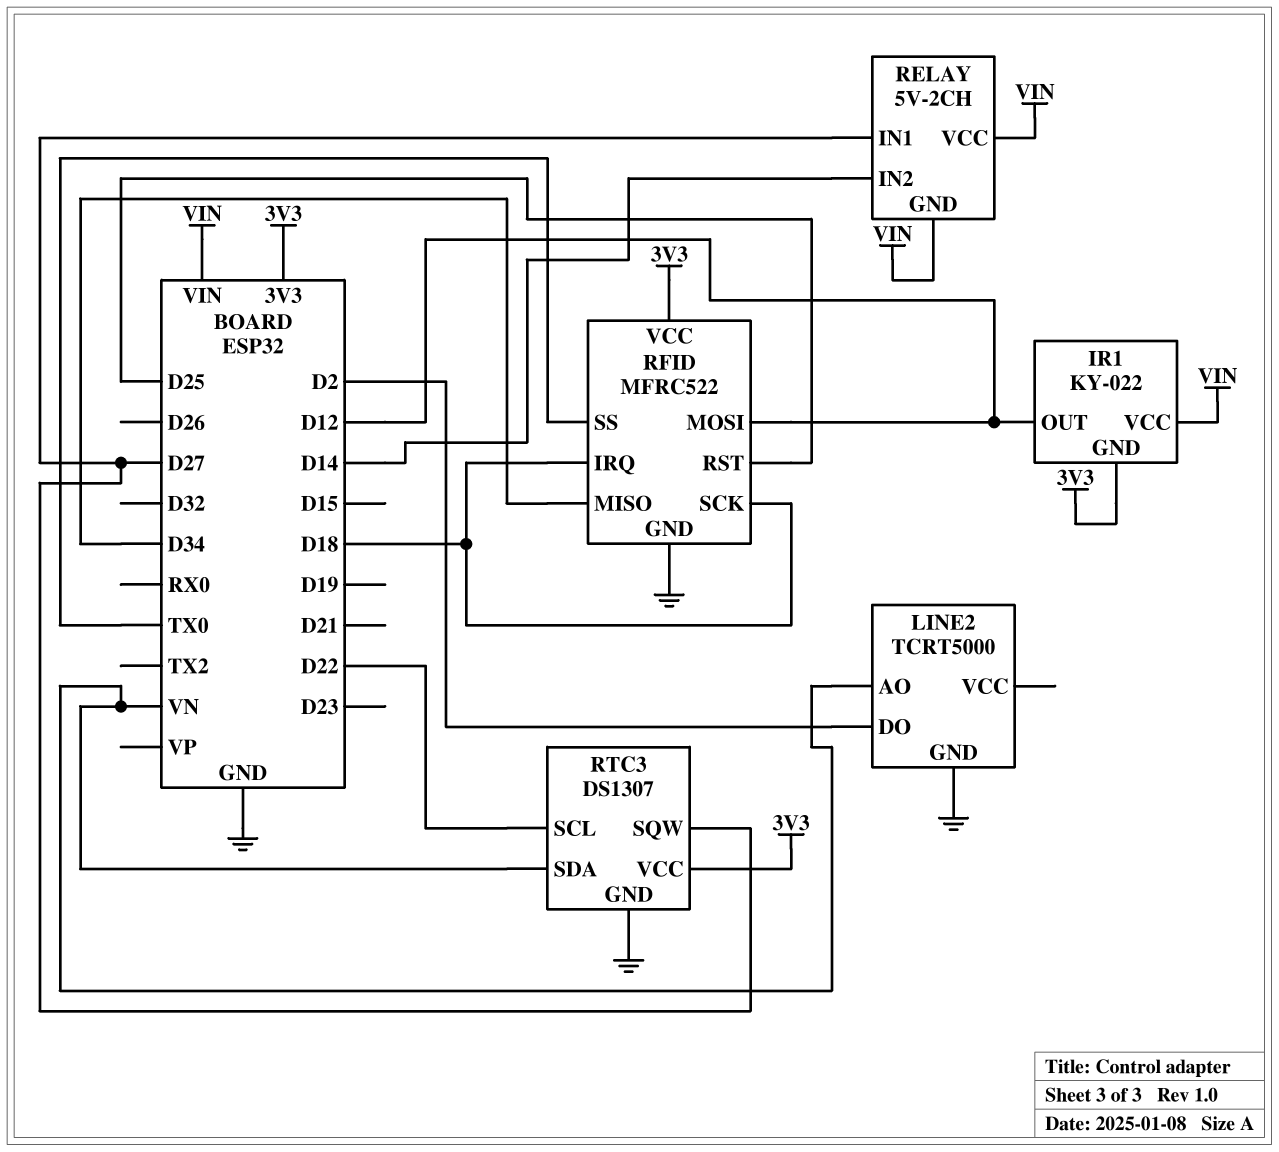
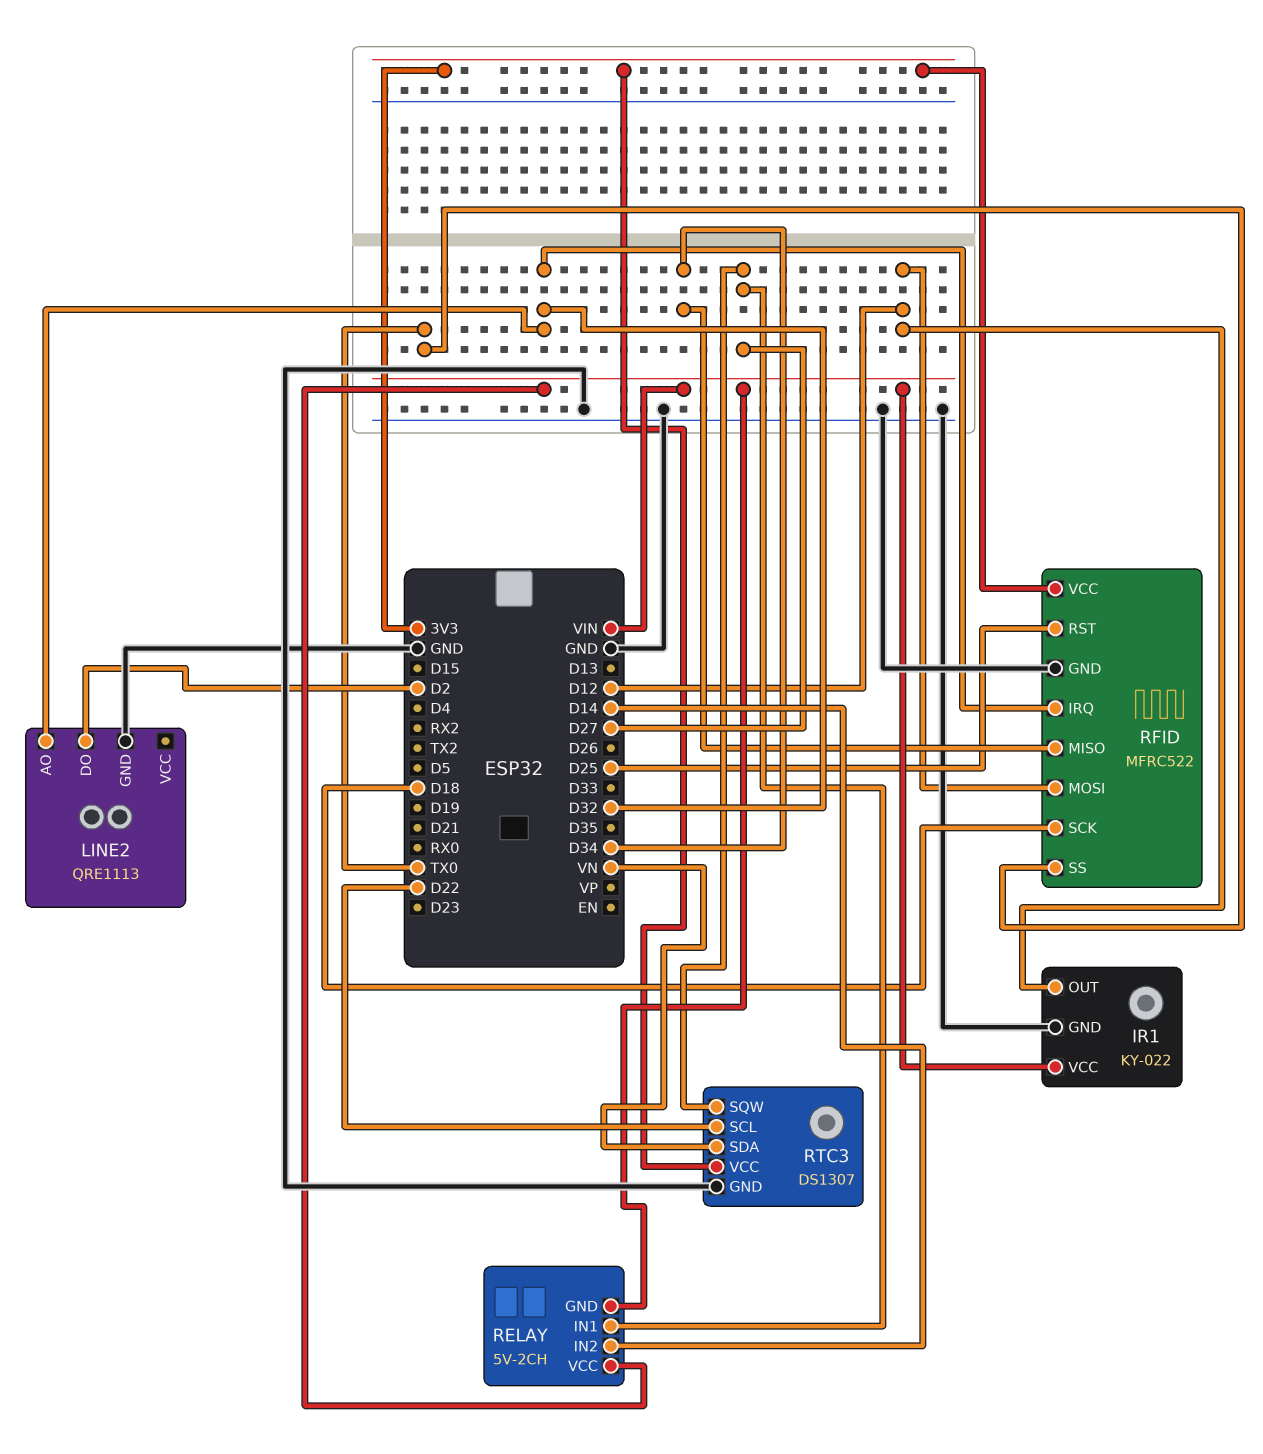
IR1 pin GND: 3V3 -> GND
LINE2: TCRT5000 -> QRE1113
LINE2 pin AO: VN -> D32
RFID pin IRQ: D18 -> D32

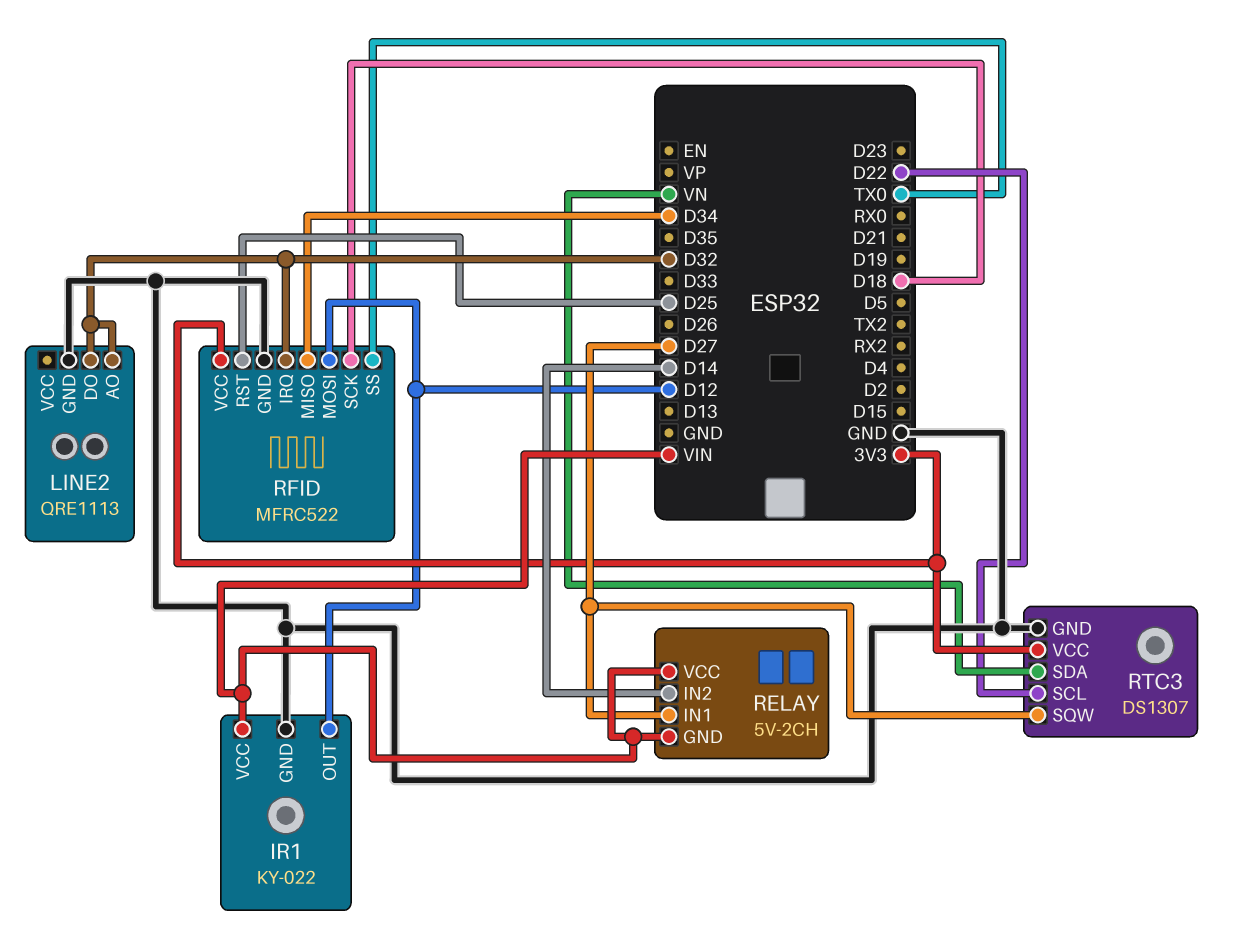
LINE2 pin DO: D2 -> D32

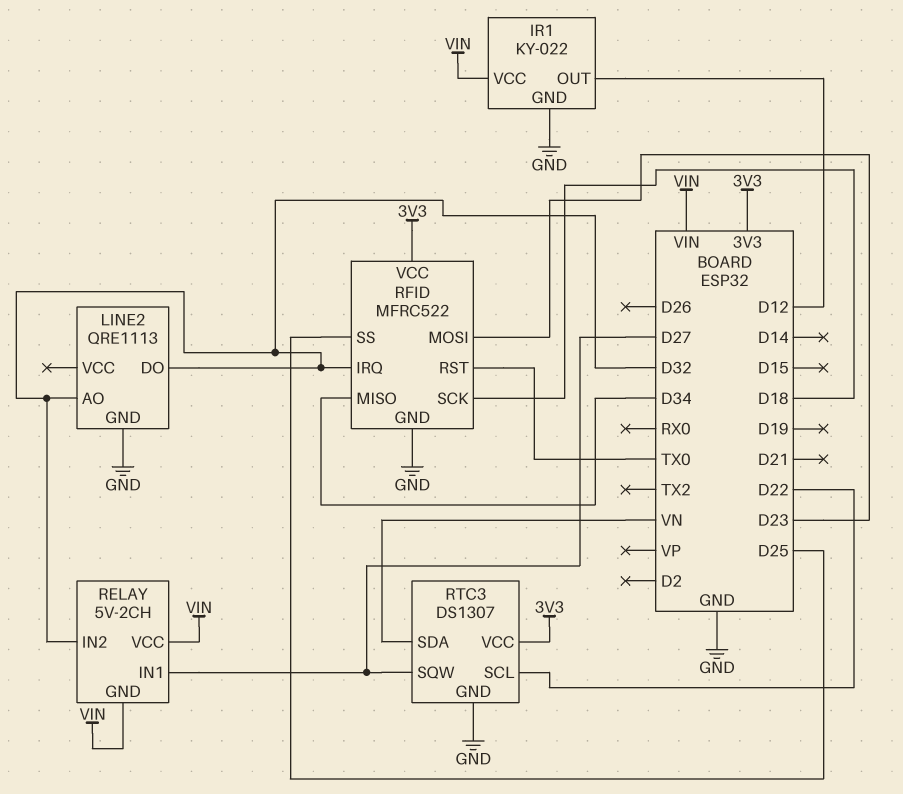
RELAY pin IN2: D14 -> D32
RFID pin MOSI: D12 -> D23
RFID pin RST: D25 -> TX0
RFID pin SS: TX0 -> D25

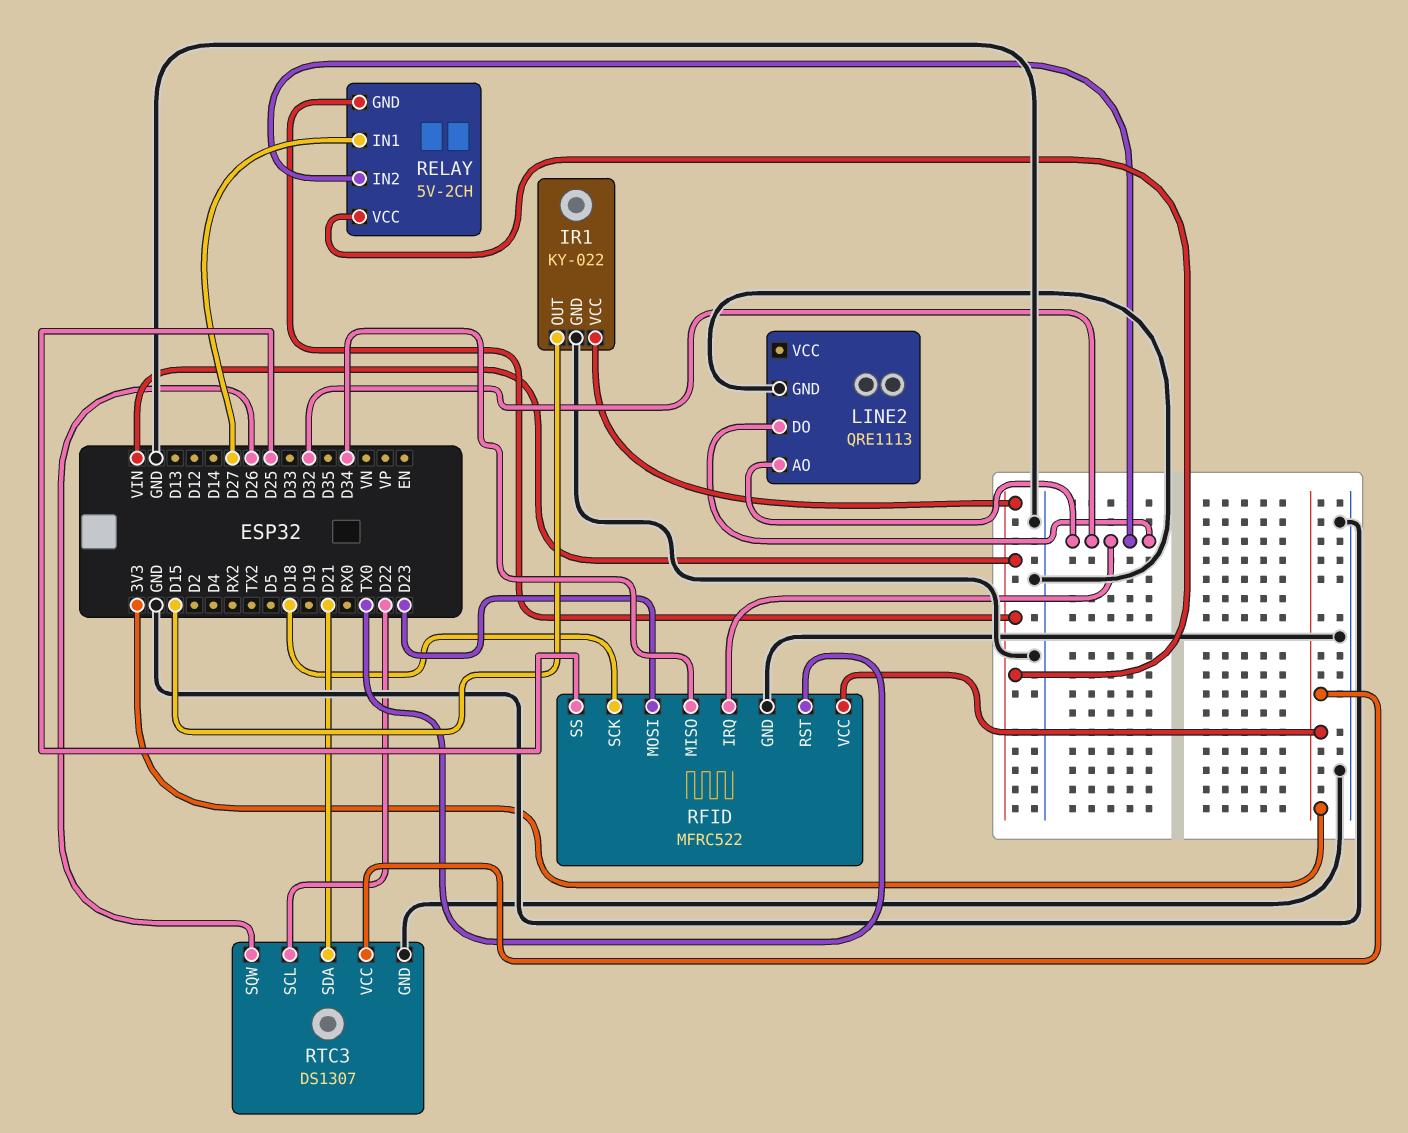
IR1 pin OUT: D12 -> D15
RTC3 pin SDA: VN -> D21
RTC3 pin SQW: D27 -> D26

